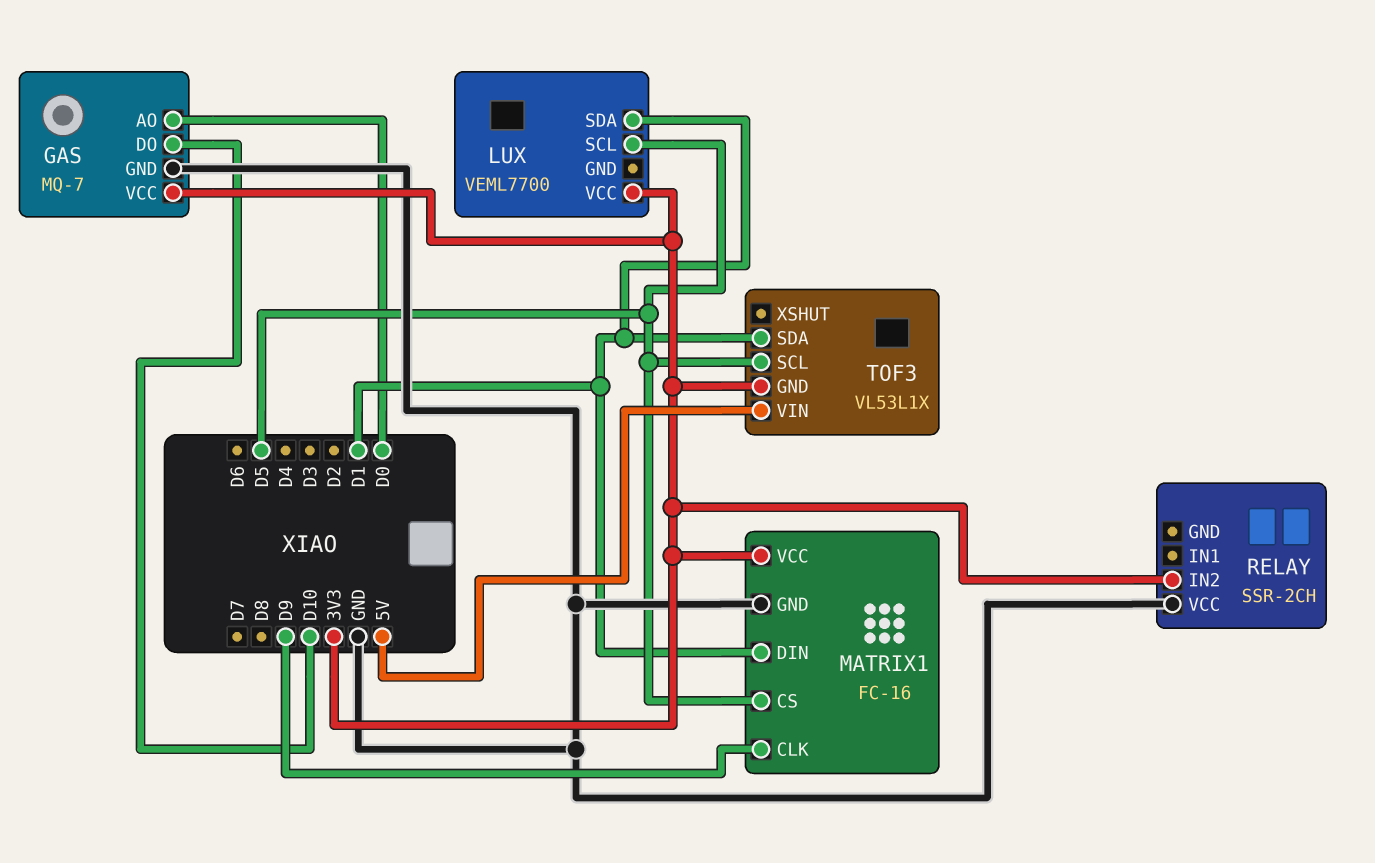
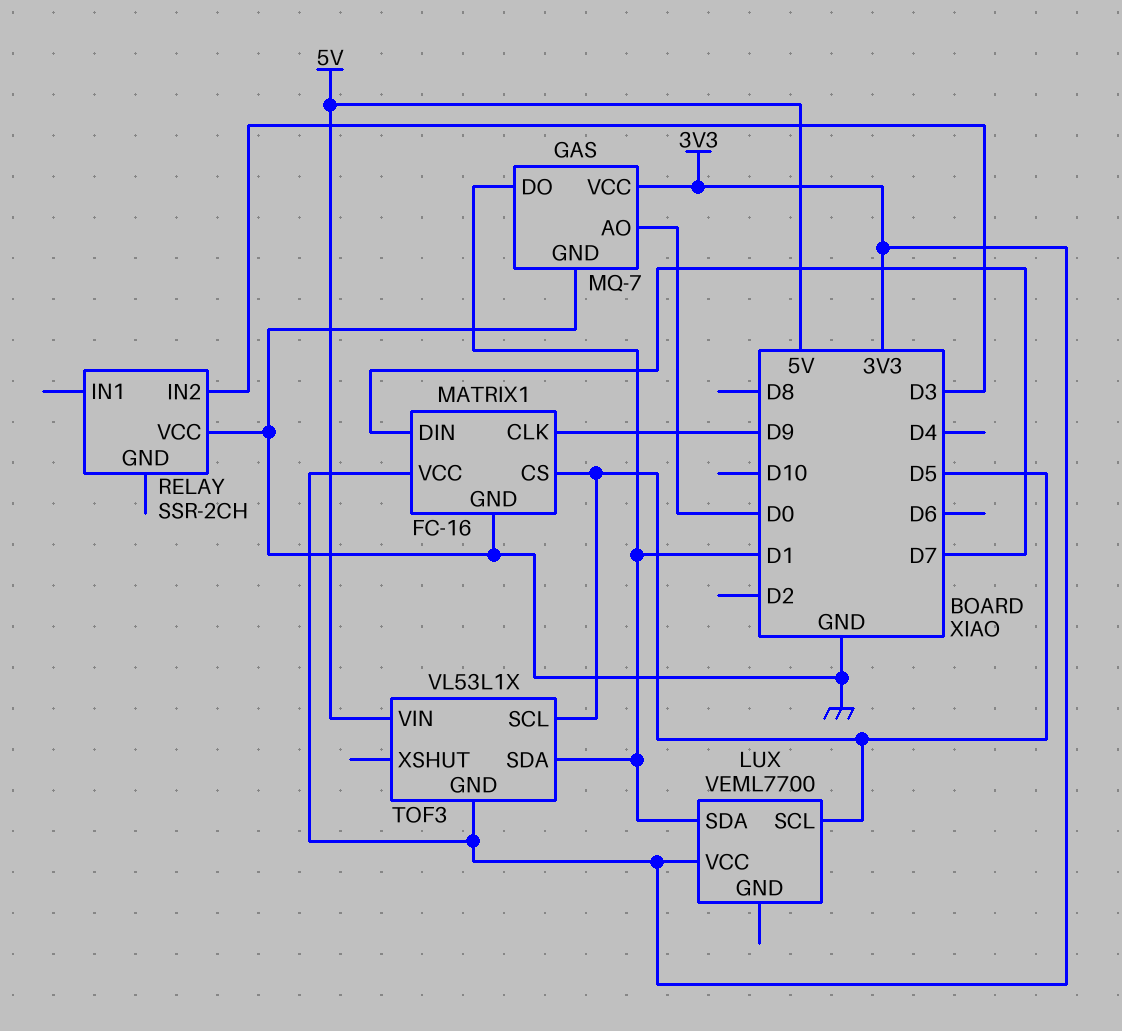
GAS pin DO: D10 -> D1
MATRIX1 pin DIN: D1 -> D7
RELAY pin IN2: 3V3 -> D3

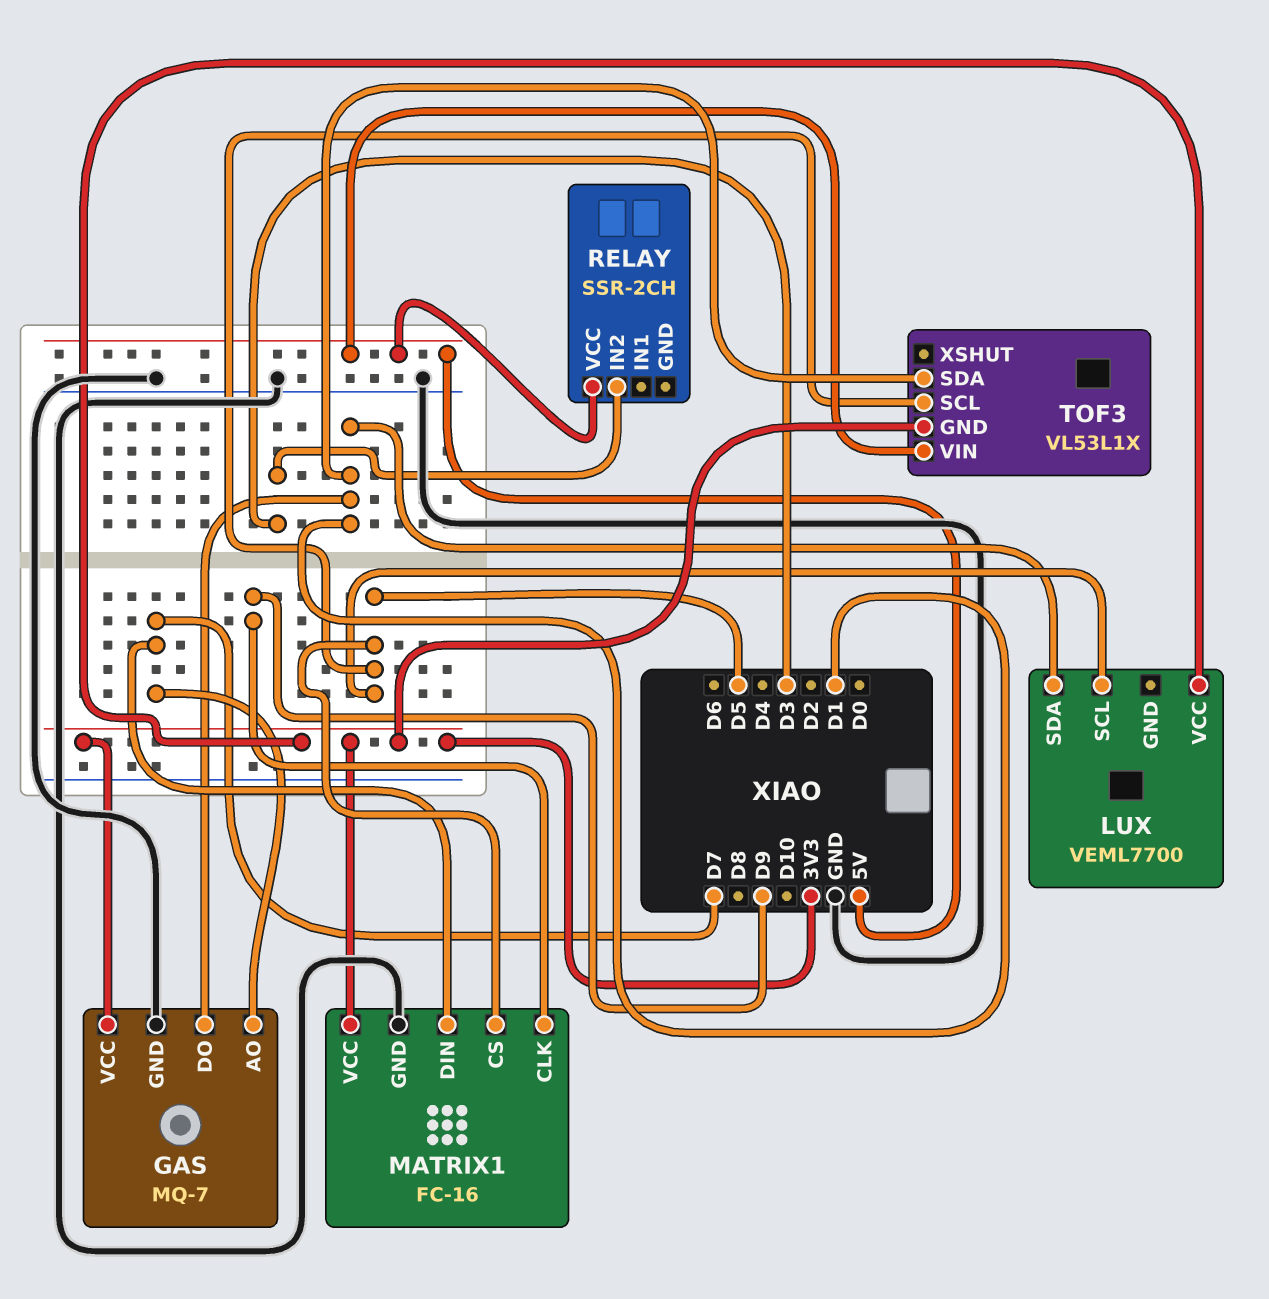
GAS pin AO: D0 -> D7
RELAY pin VCC: GND -> 5V

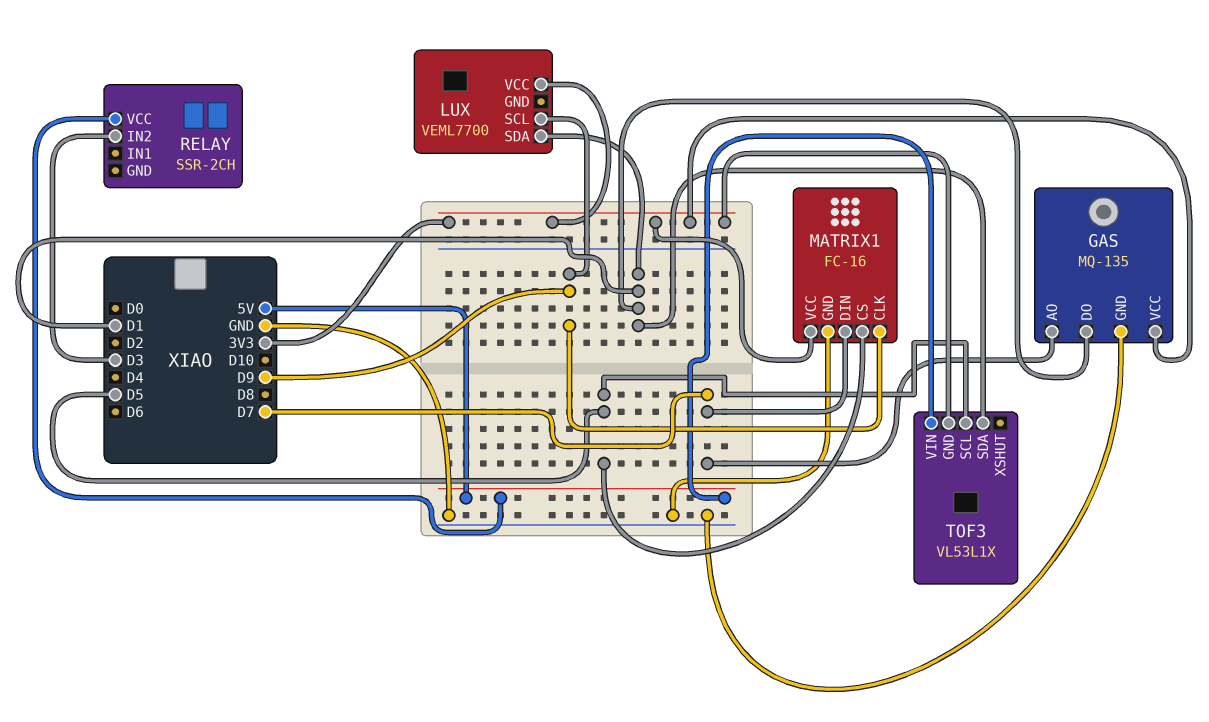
GAS: MQ-7 -> MQ-135
LUX pin SCL: D5 -> D9

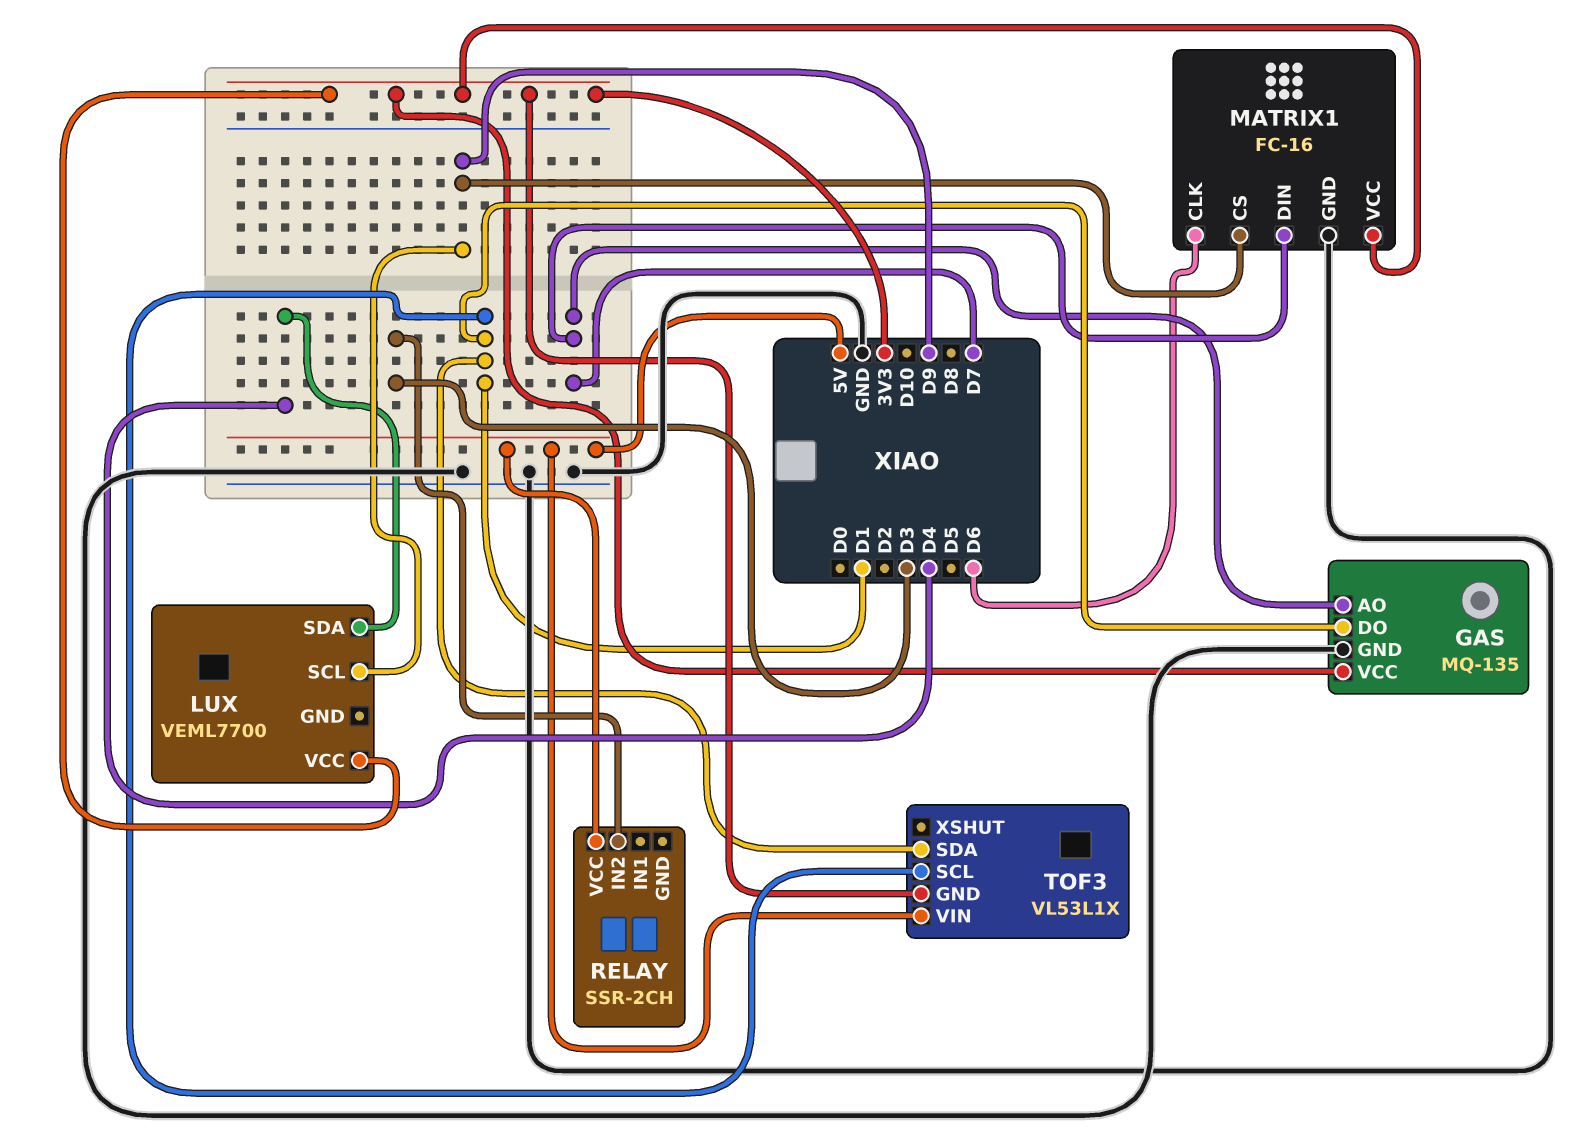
LUX pin SDA: D1 -> D4
MATRIX1 pin CLK: D9 -> D6
MATRIX1 pin CS: D5 -> D9
TOF3 pin SCL: D5 -> D1

